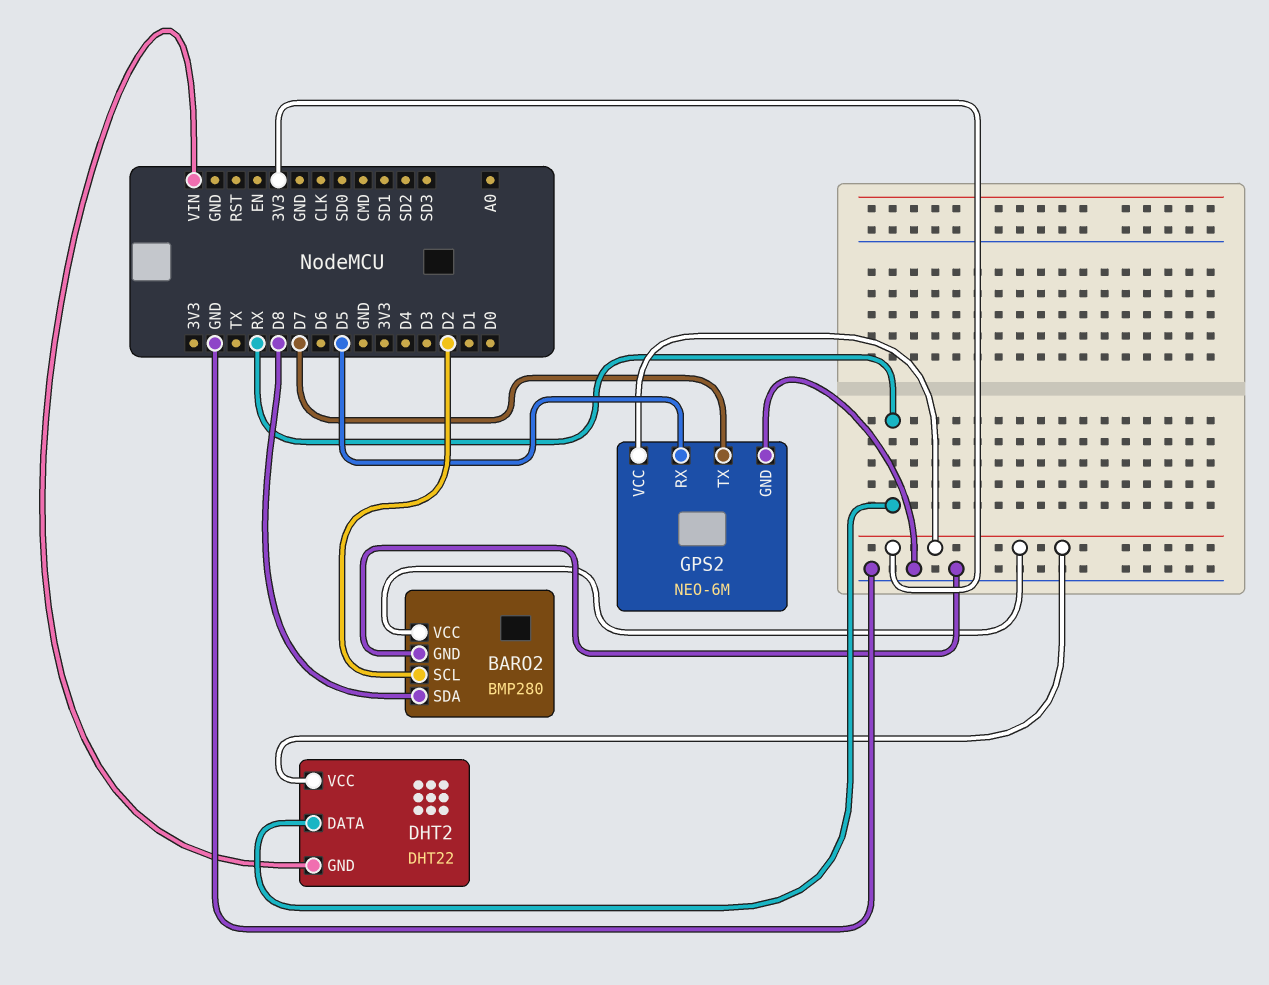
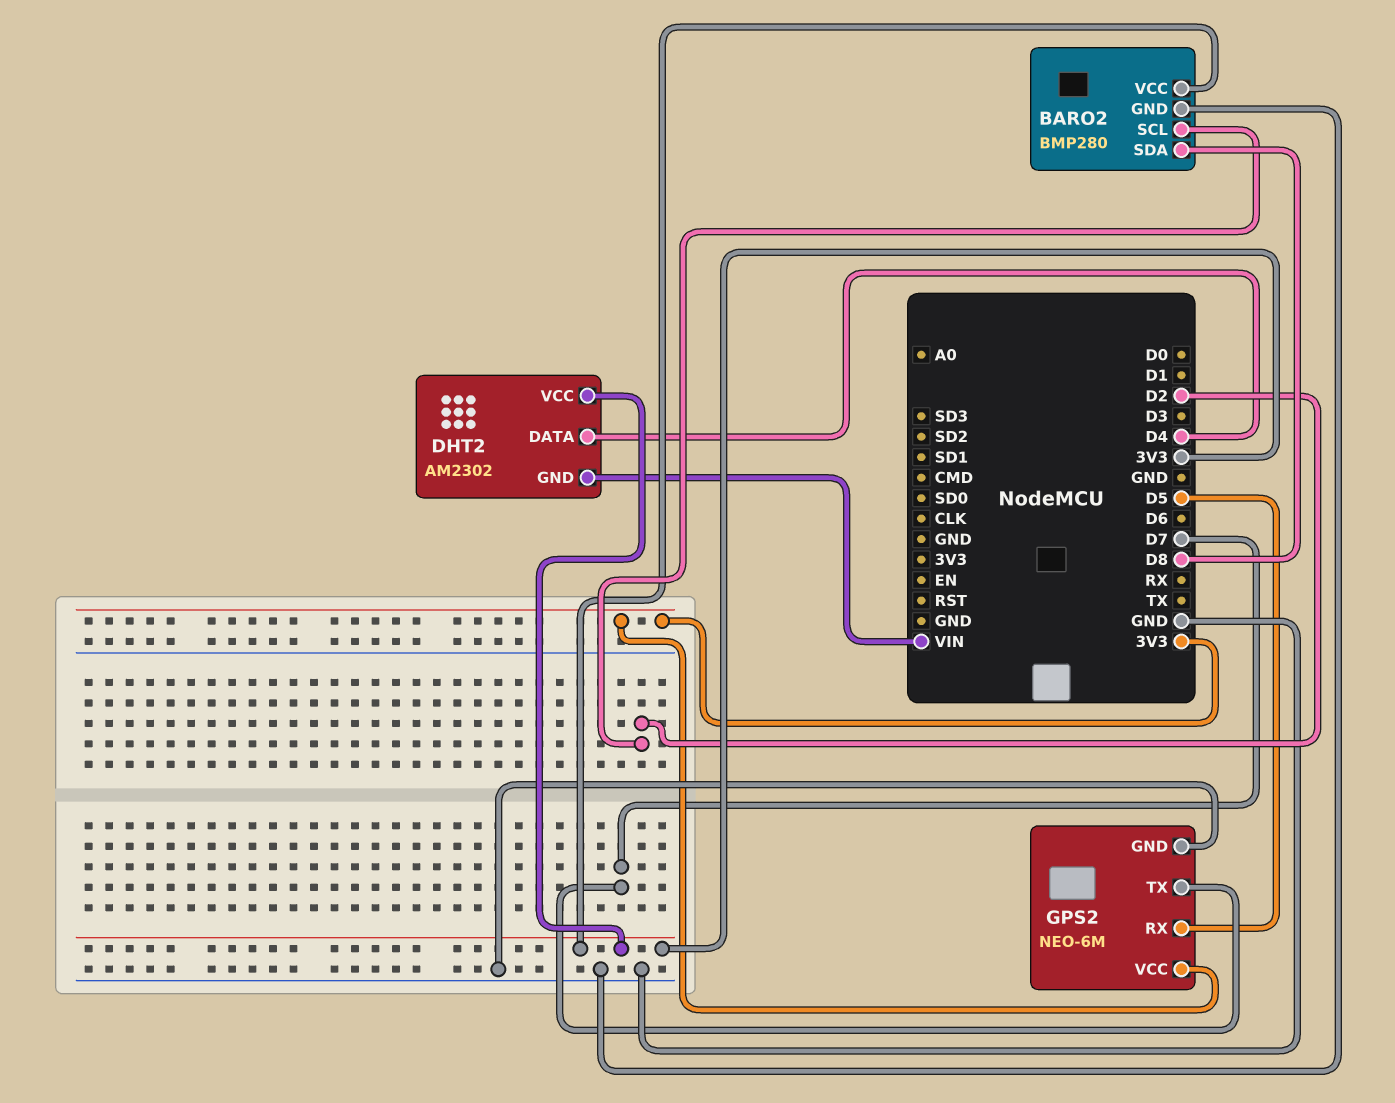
DHT2: DHT22 -> AM2302
DHT2 pin DATA: RX -> D4

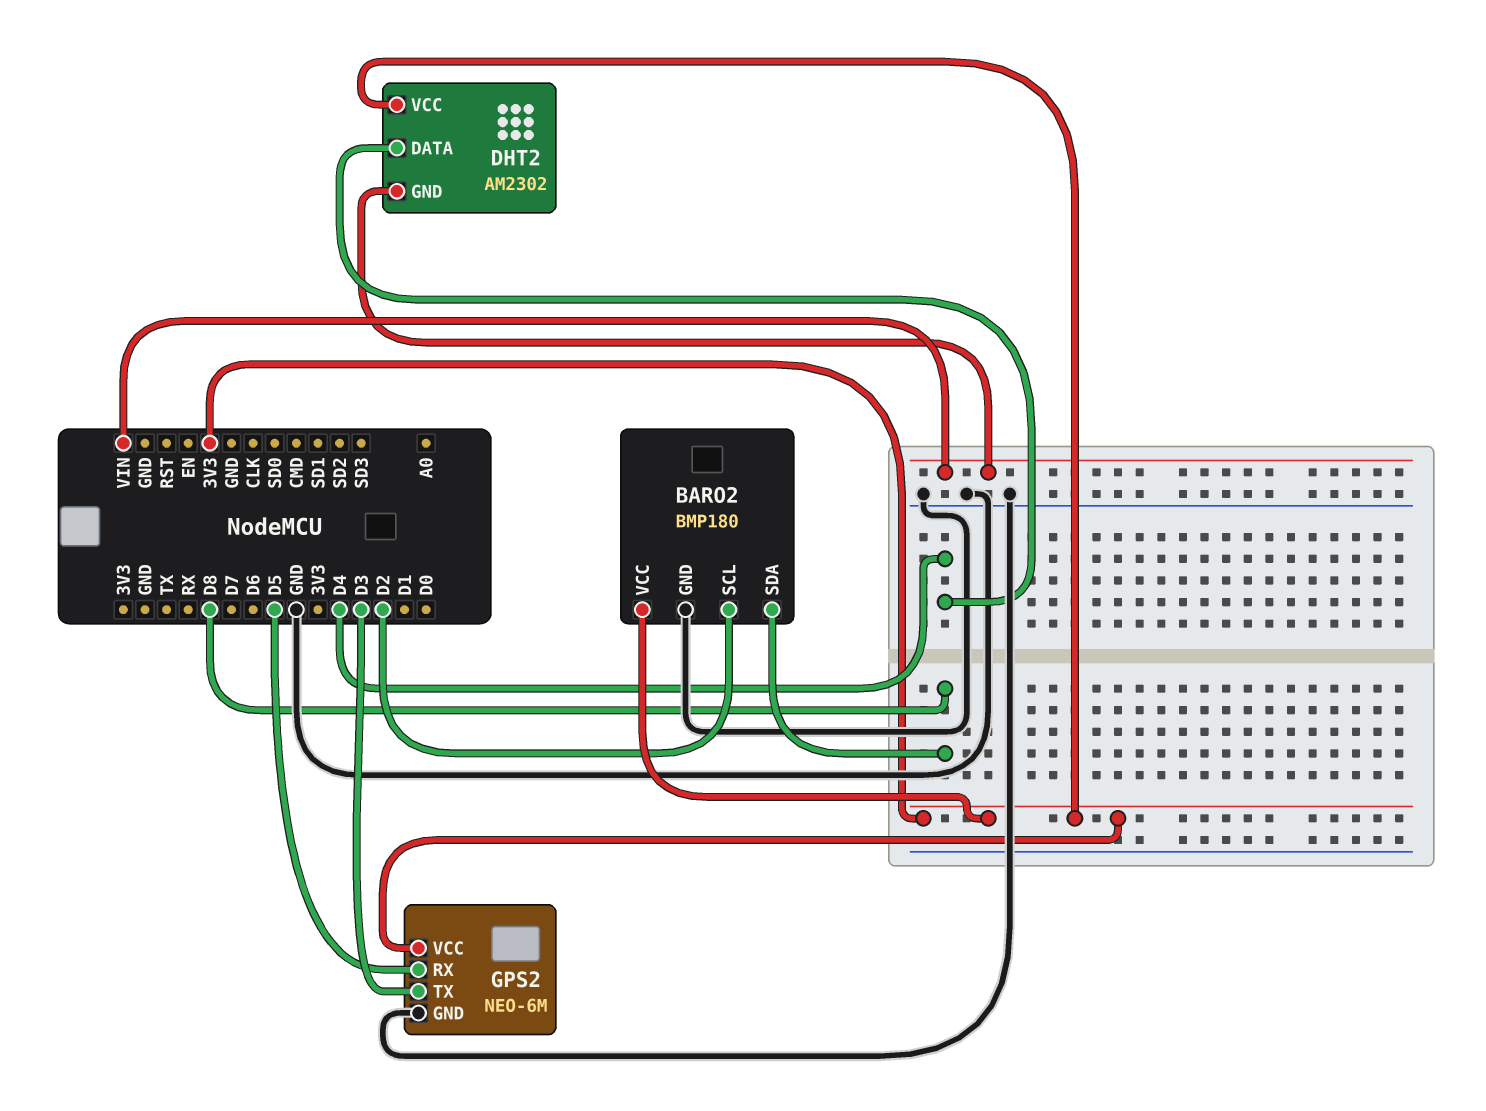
BARO2: BMP280 -> BMP180
GPS2 pin TX: D7 -> D3

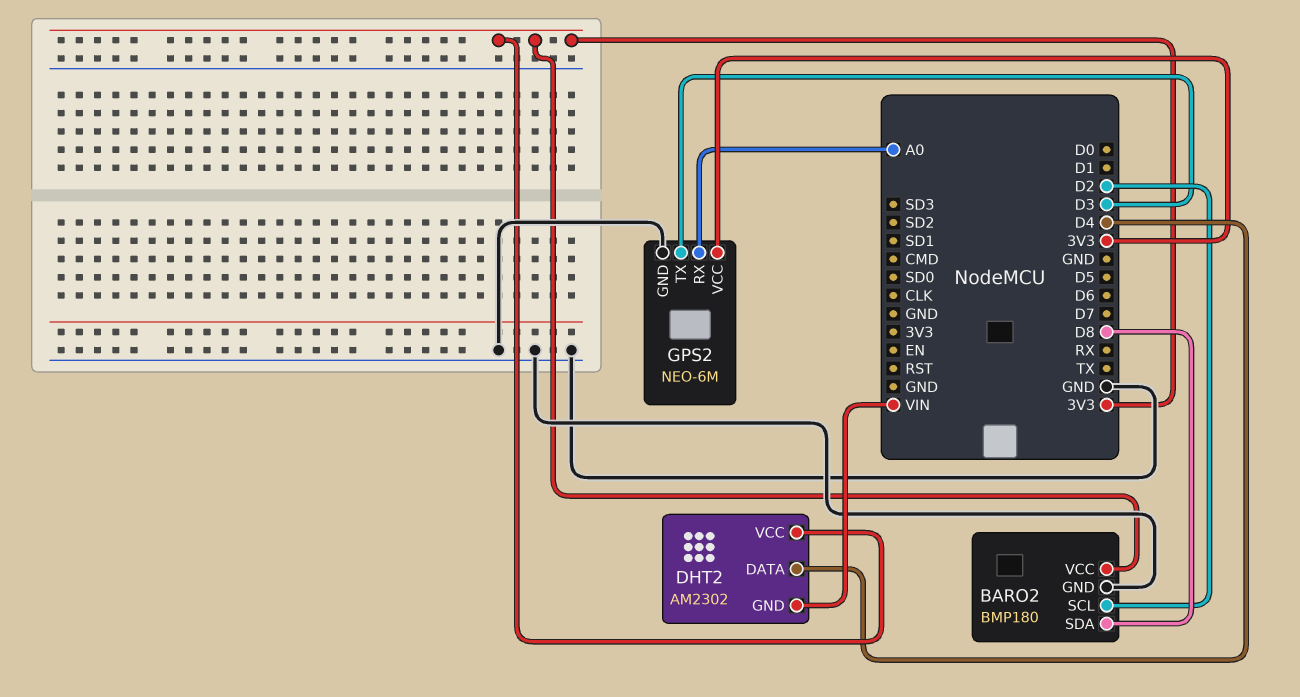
GPS2 pin RX: D5 -> A0

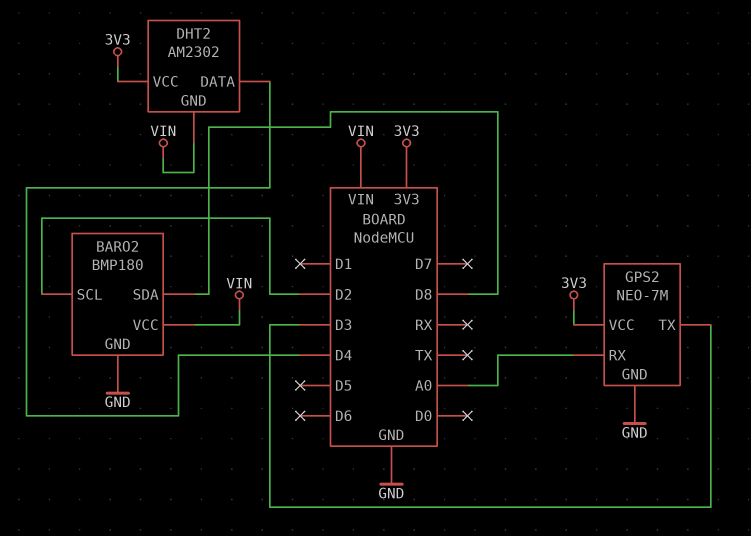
BARO2 pin VCC: 3V3 -> VIN
GPS2: NEO-6M -> NEO-7M

